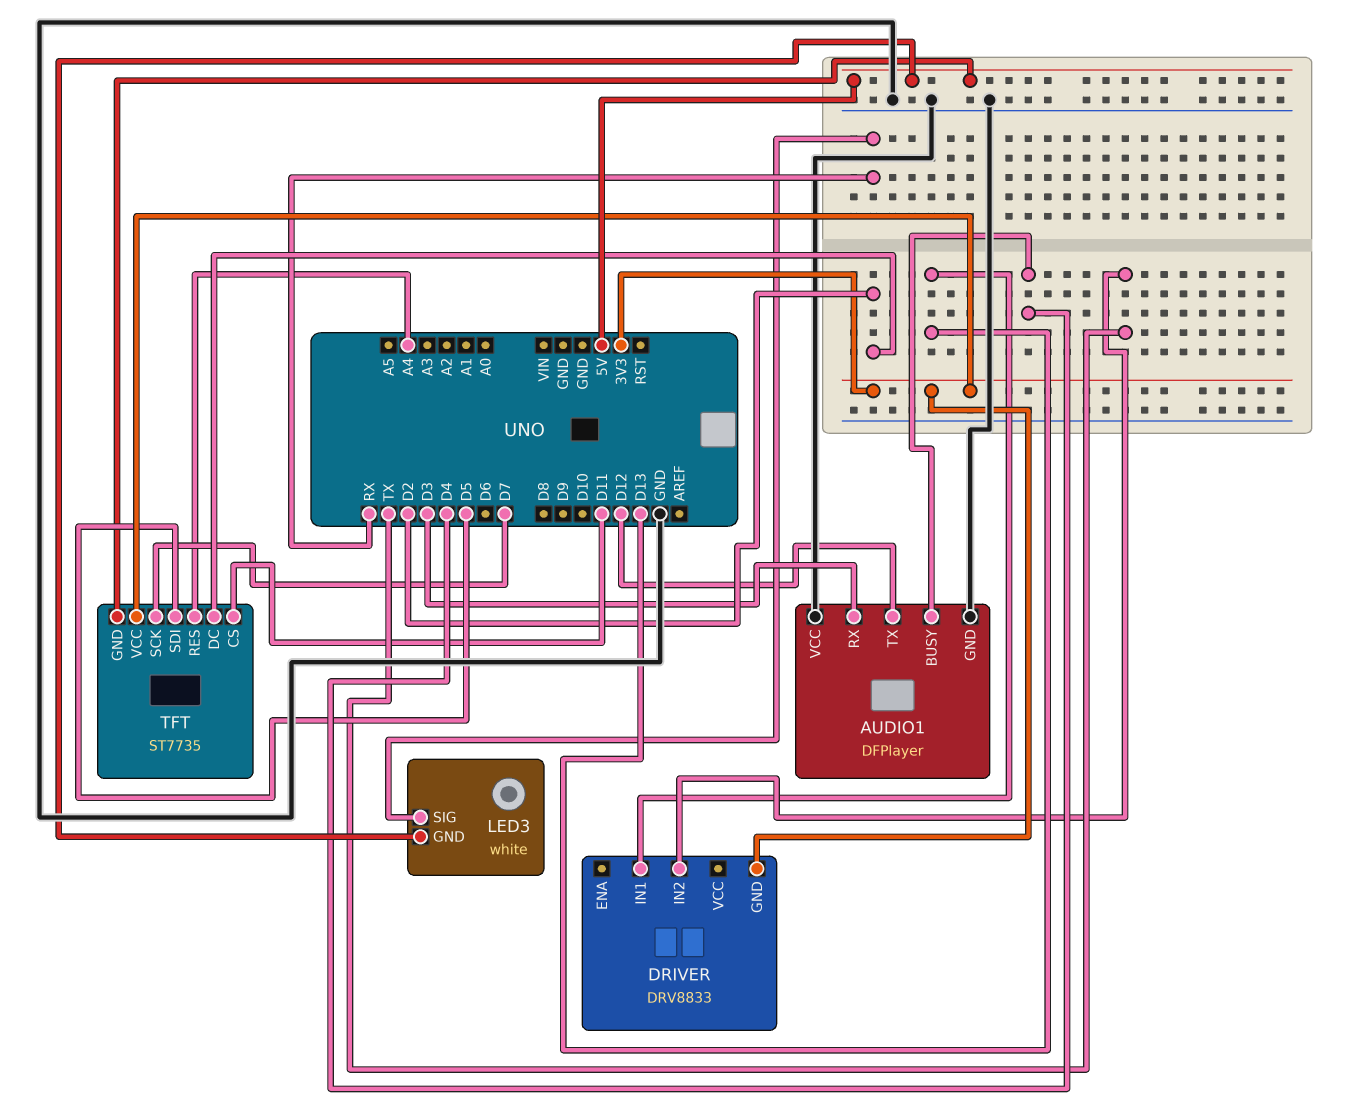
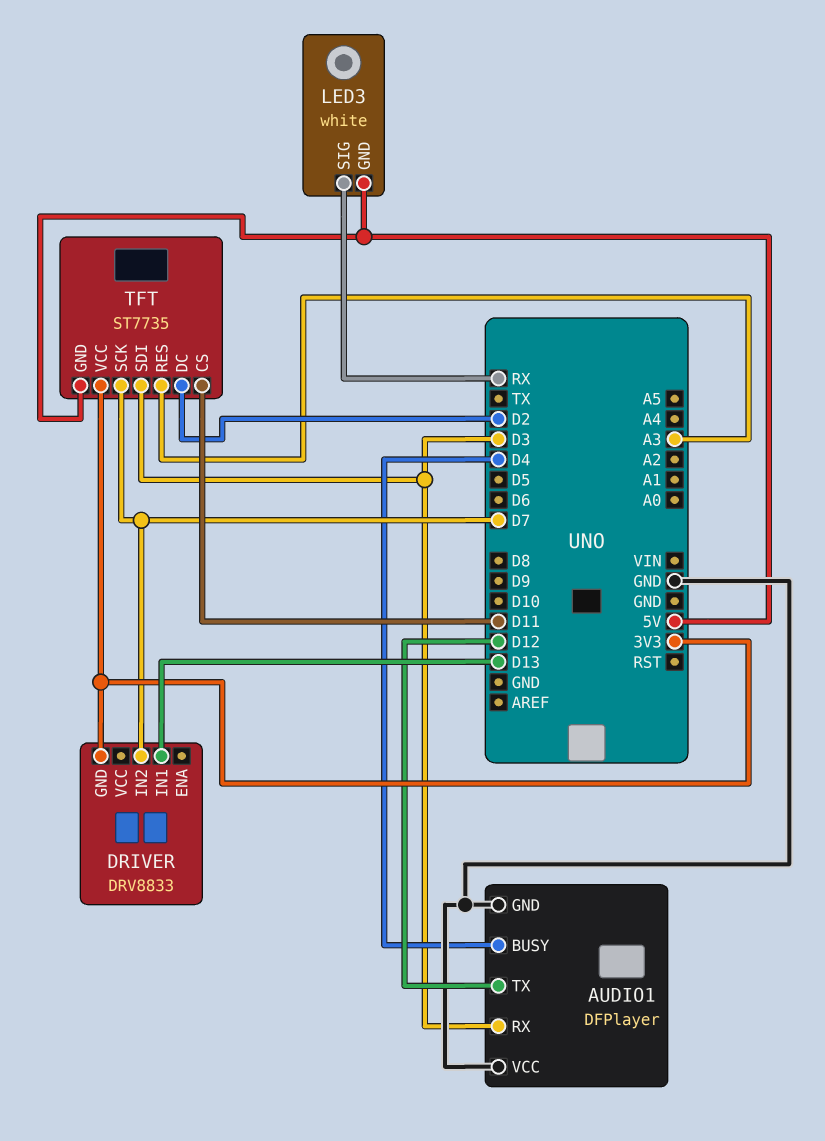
DRIVER pin IN2: TX -> D7
TFT pin RES: A4 -> A3
TFT pin SDI: D5 -> D3

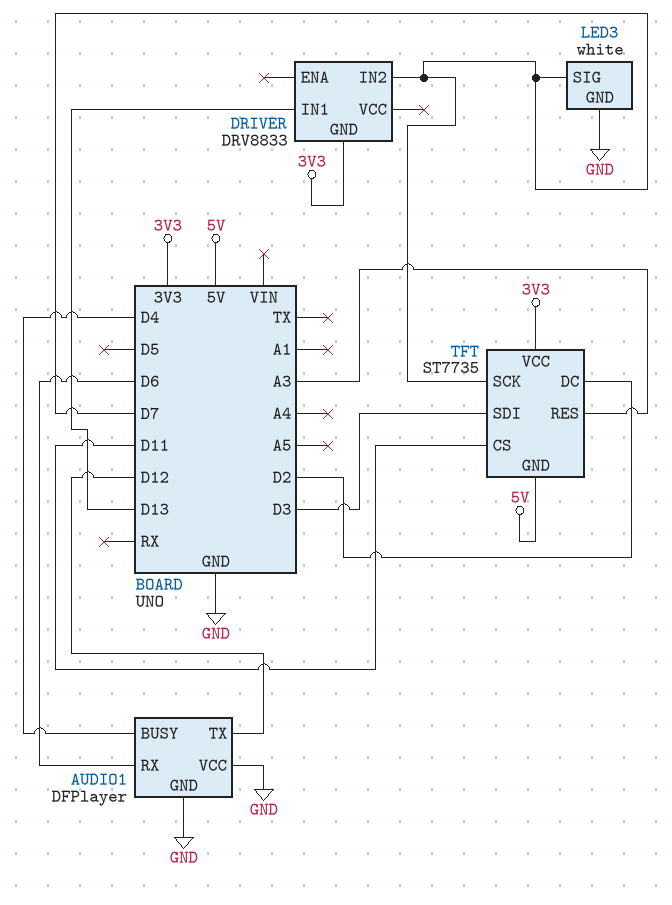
AUDIO1 pin RX: D3 -> D6
LED3 pin GND: 5V -> GND
LED3 pin SIG: RX -> D7

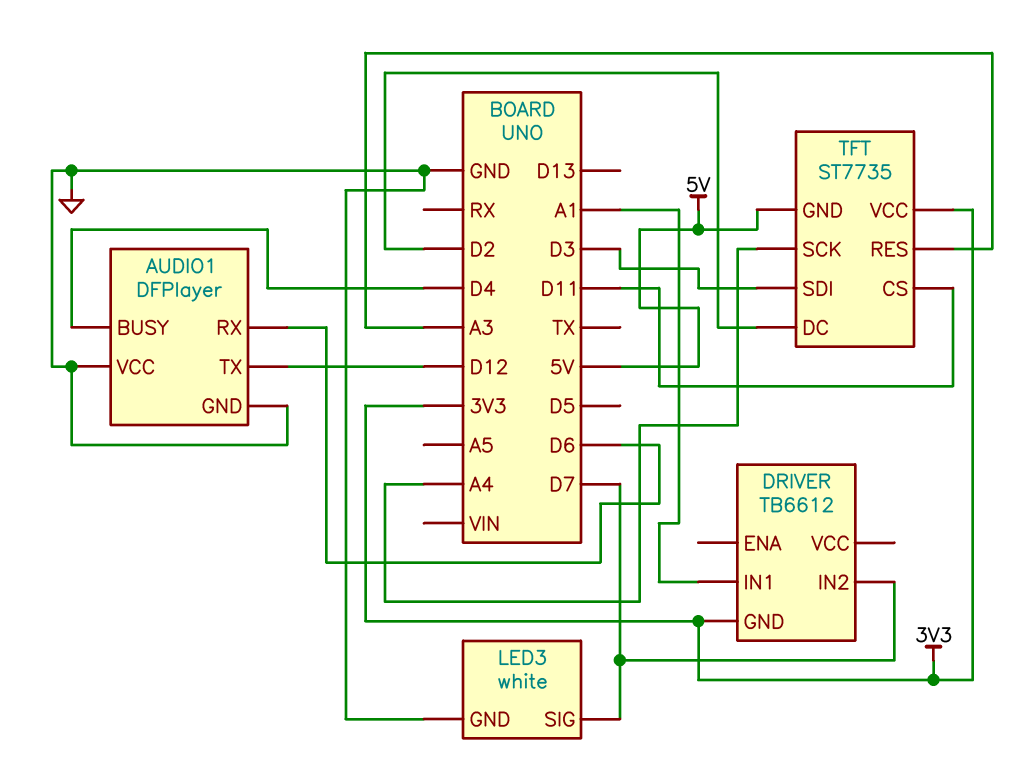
DRIVER: DRV8833 -> TB6612
DRIVER pin IN1: D13 -> A1
TFT pin SCK: D7 -> A4

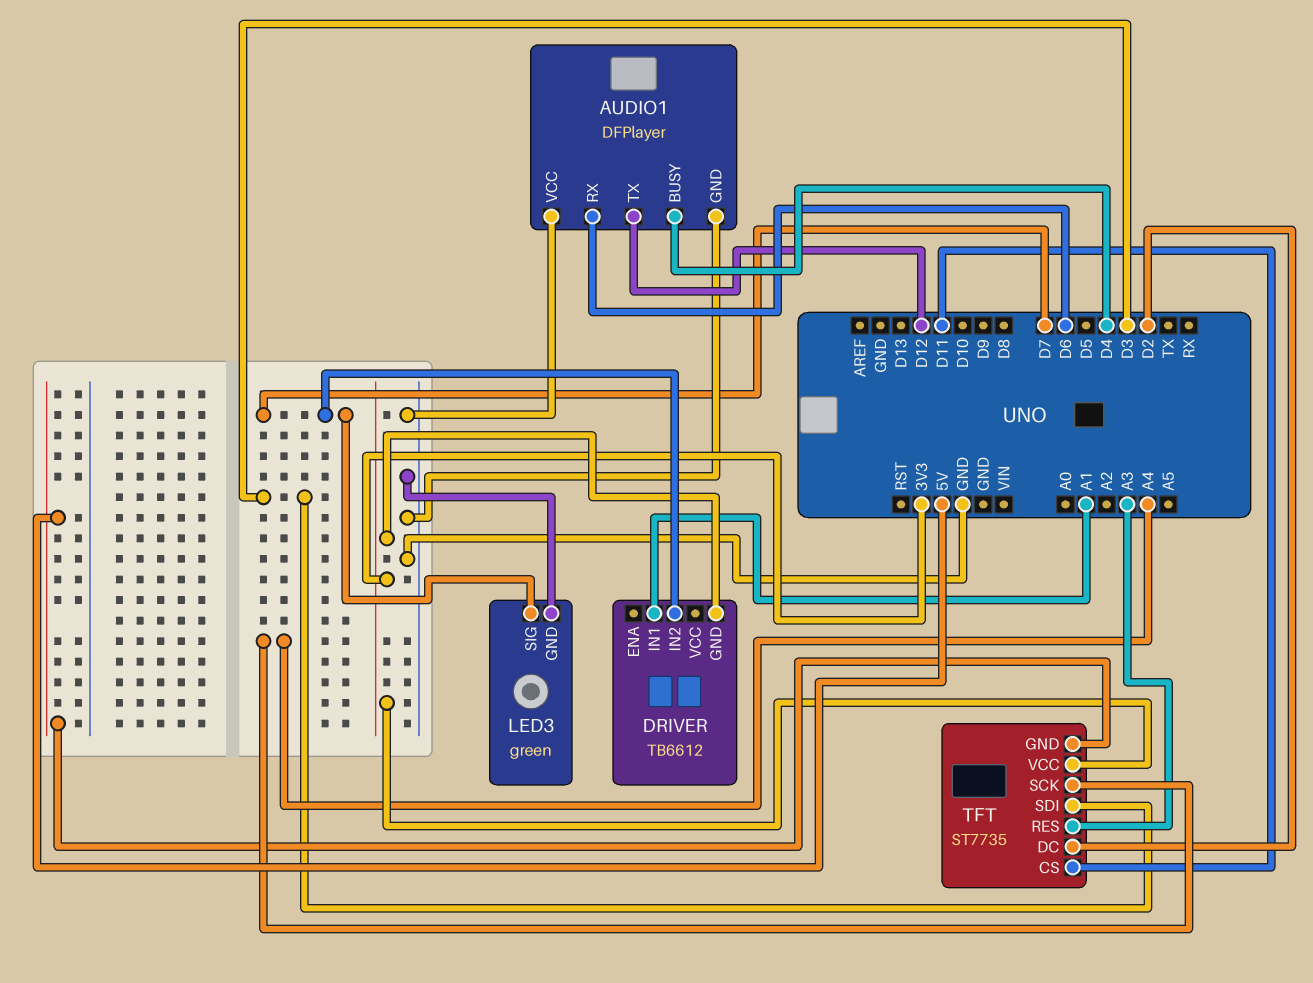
LED3: white -> green

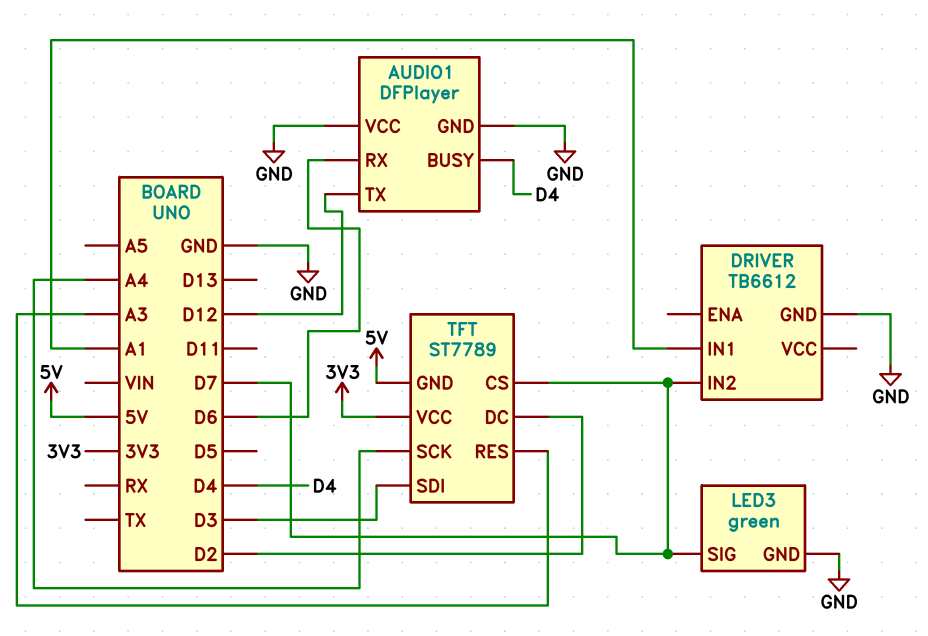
DRIVER pin GND: 3V3 -> GND
TFT: ST7735 -> ST7789
TFT pin CS: D11 -> D7

